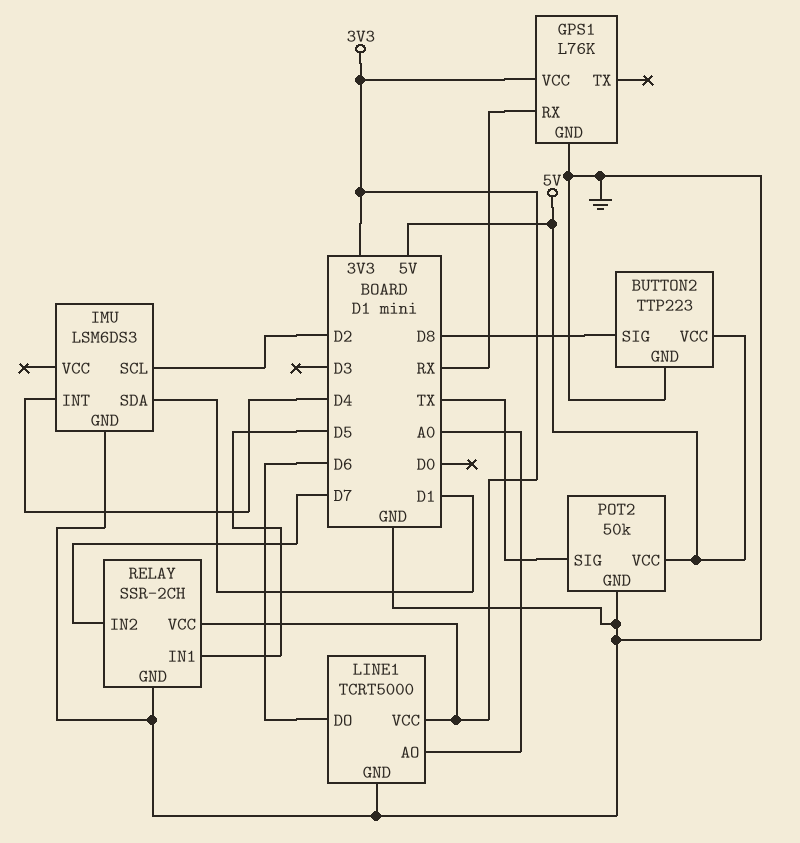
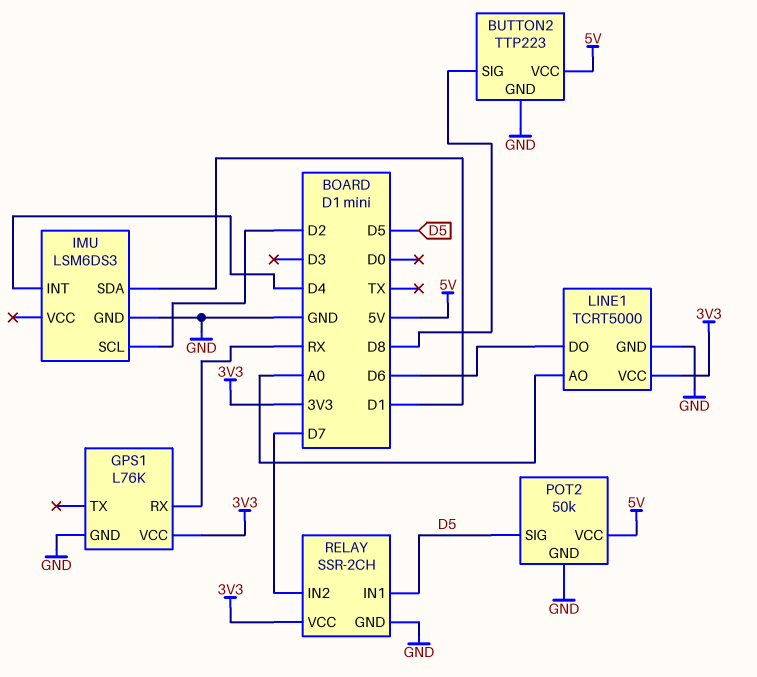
POT2 pin SIG: TX -> D5

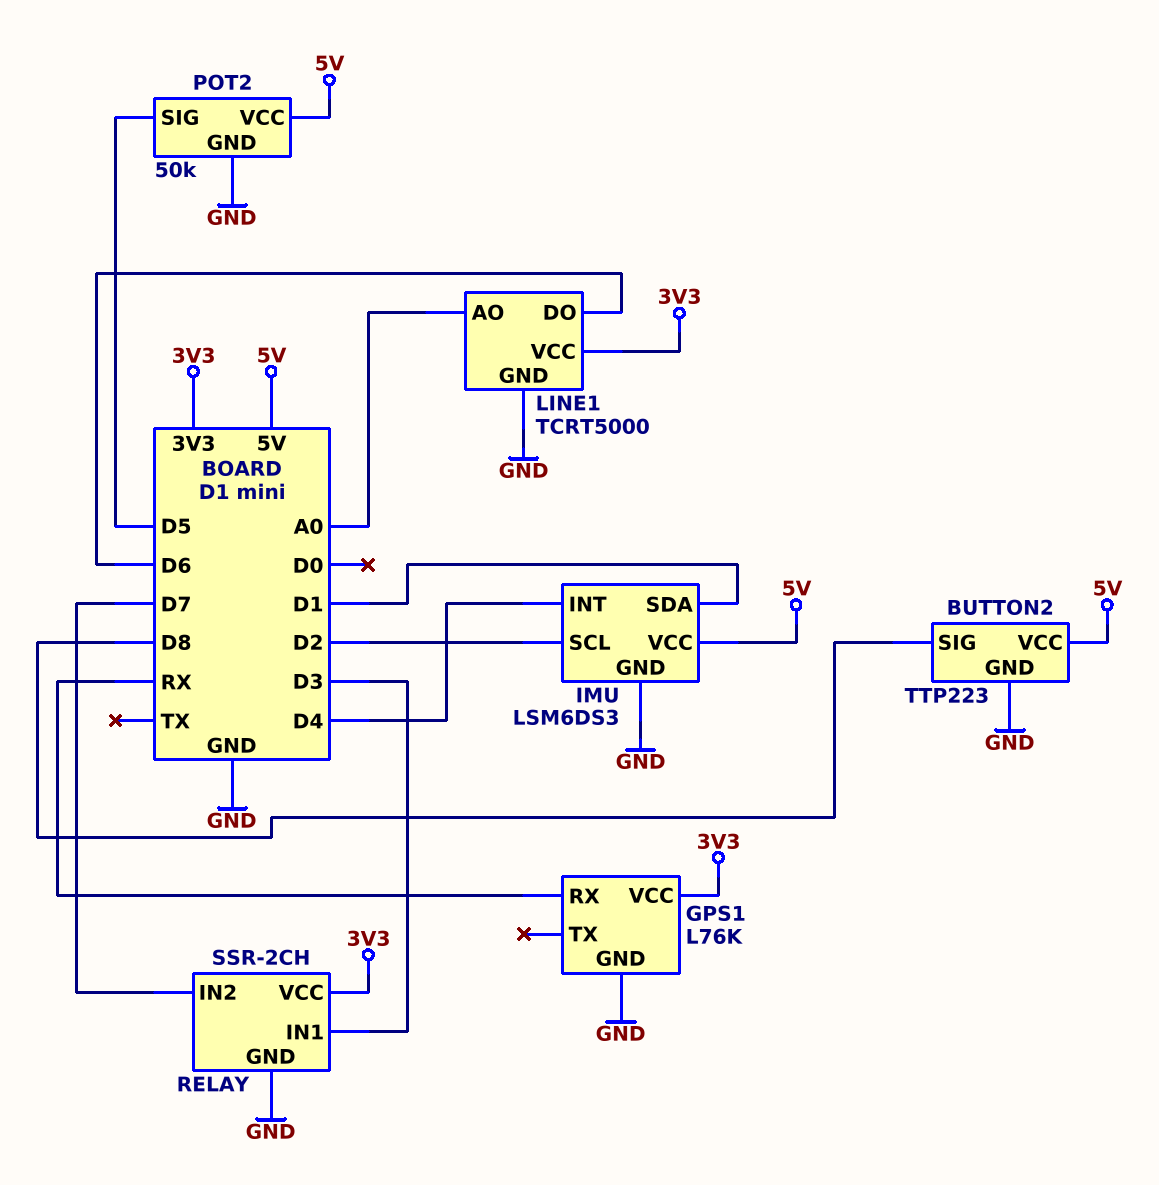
IMU pin VCC: none -> 5V
RELAY pin IN1: D5 -> D3

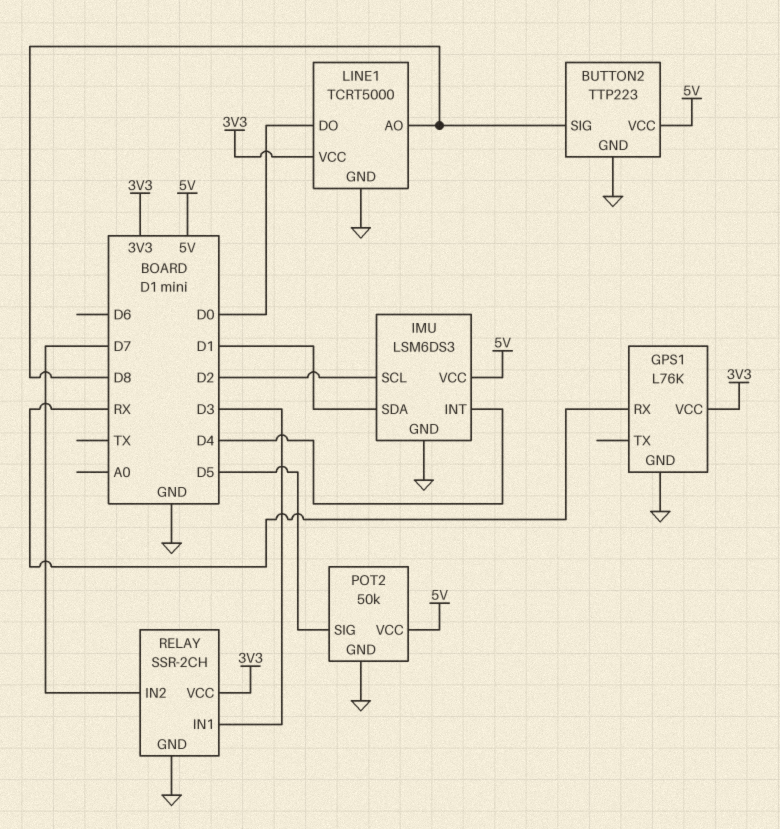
LINE1 pin AO: A0 -> D8
LINE1 pin DO: D6 -> D0

